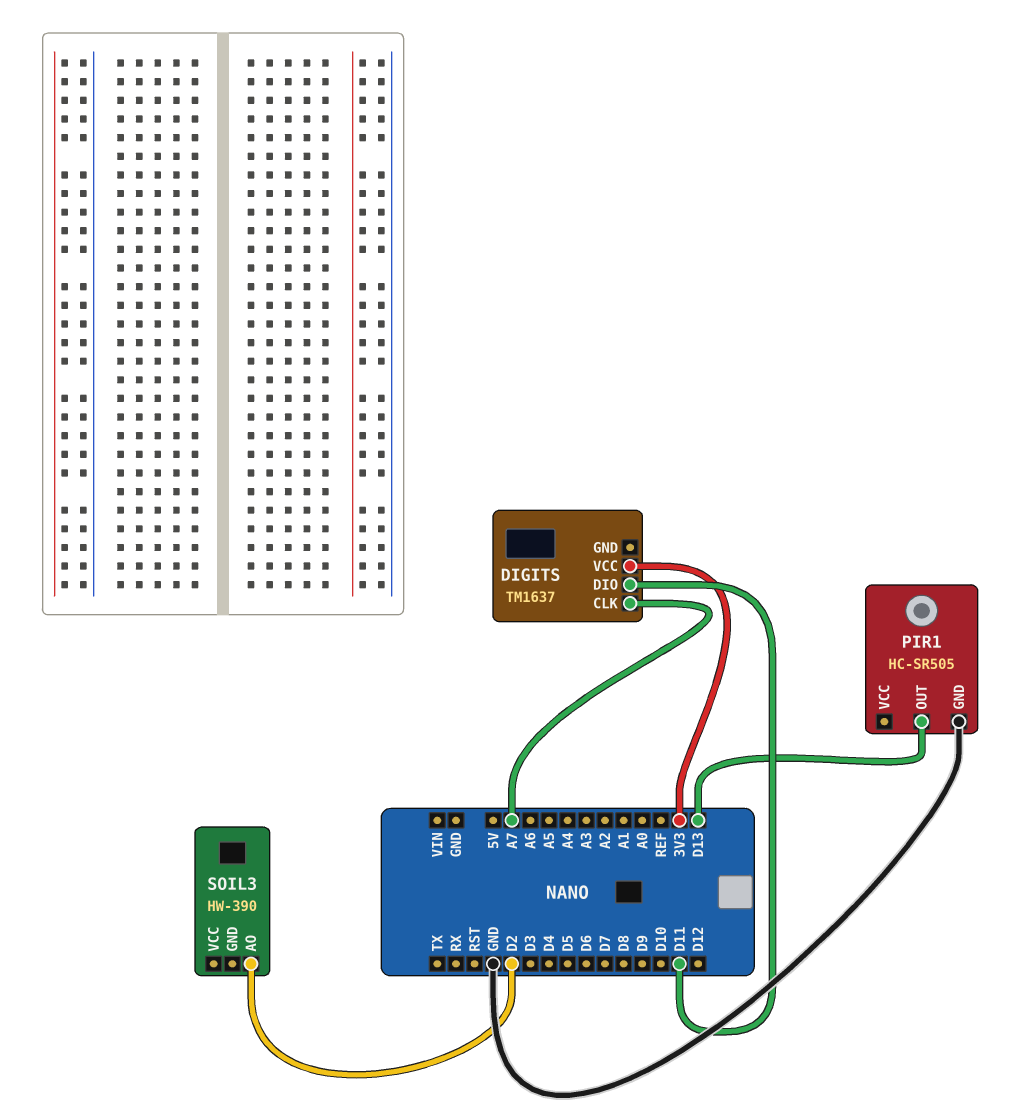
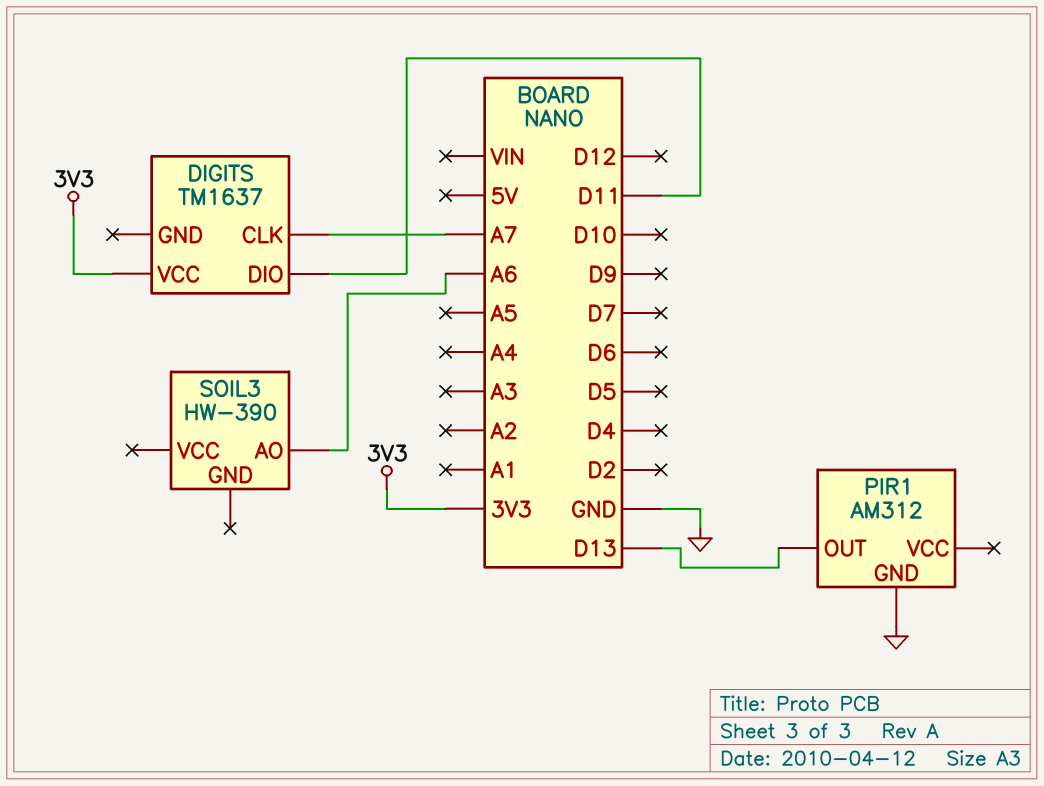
PIR1: HC-SR505 -> AM312
SOIL3 pin AO: D2 -> A6

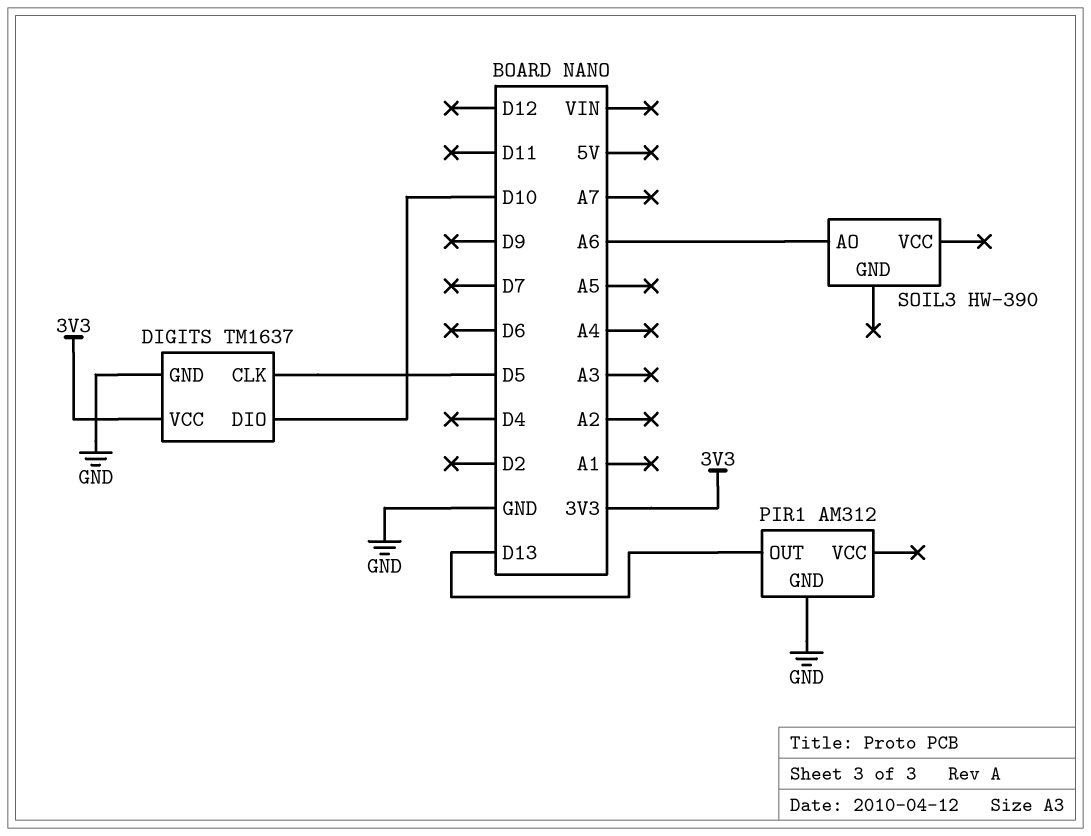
DIGITS pin CLK: A7 -> D5
DIGITS pin DIO: D11 -> D10
DIGITS pin GND: none -> GND

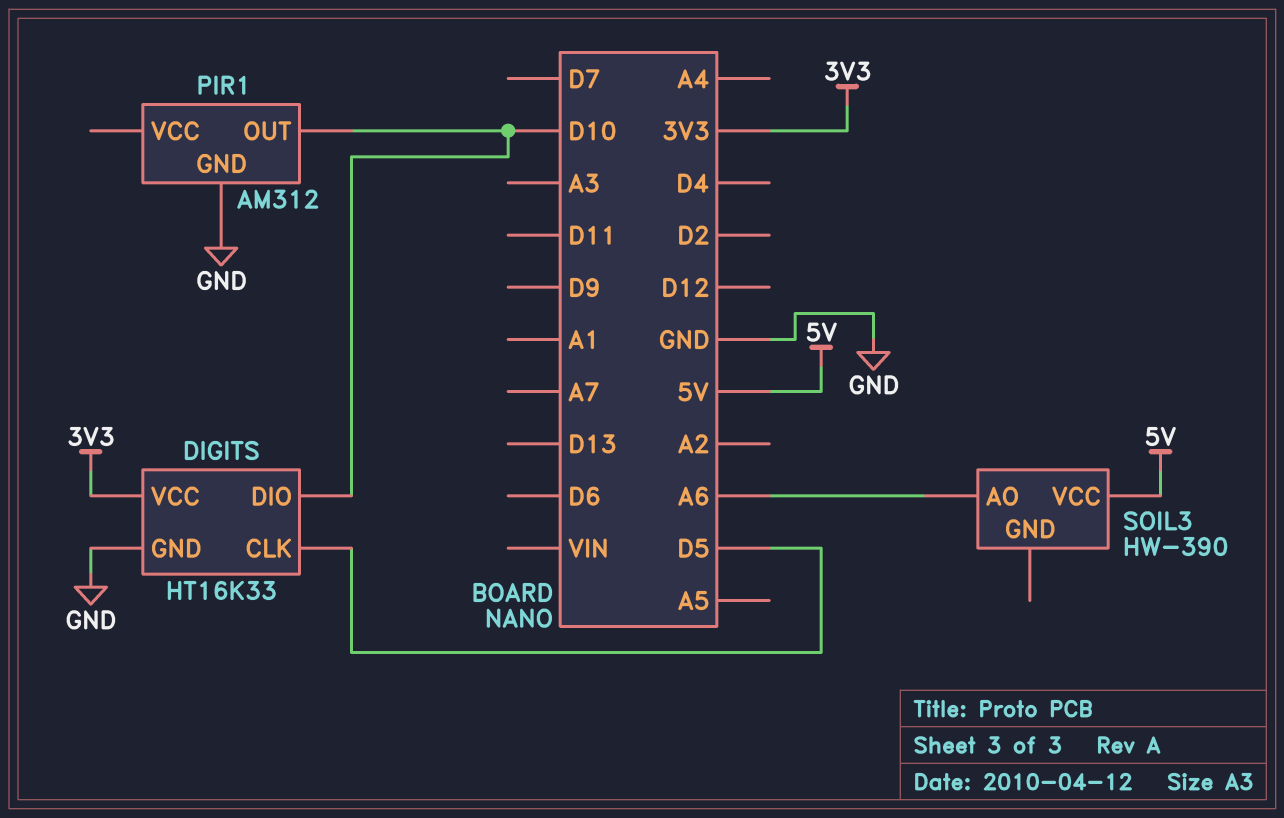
DIGITS: TM1637 -> HT16K33
PIR1 pin OUT: D13 -> D10
SOIL3 pin VCC: none -> 5V

